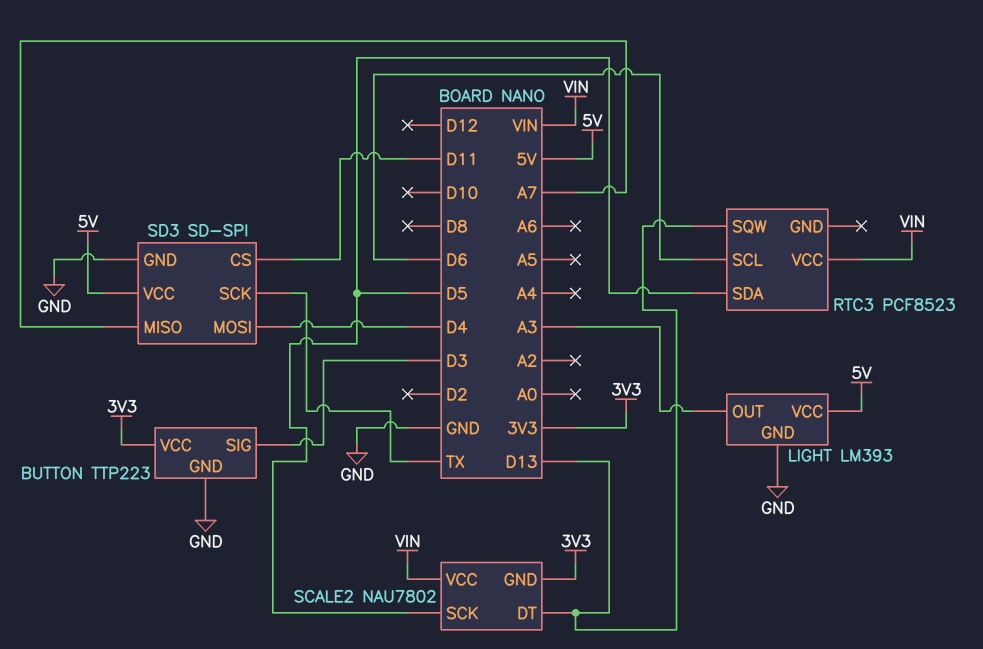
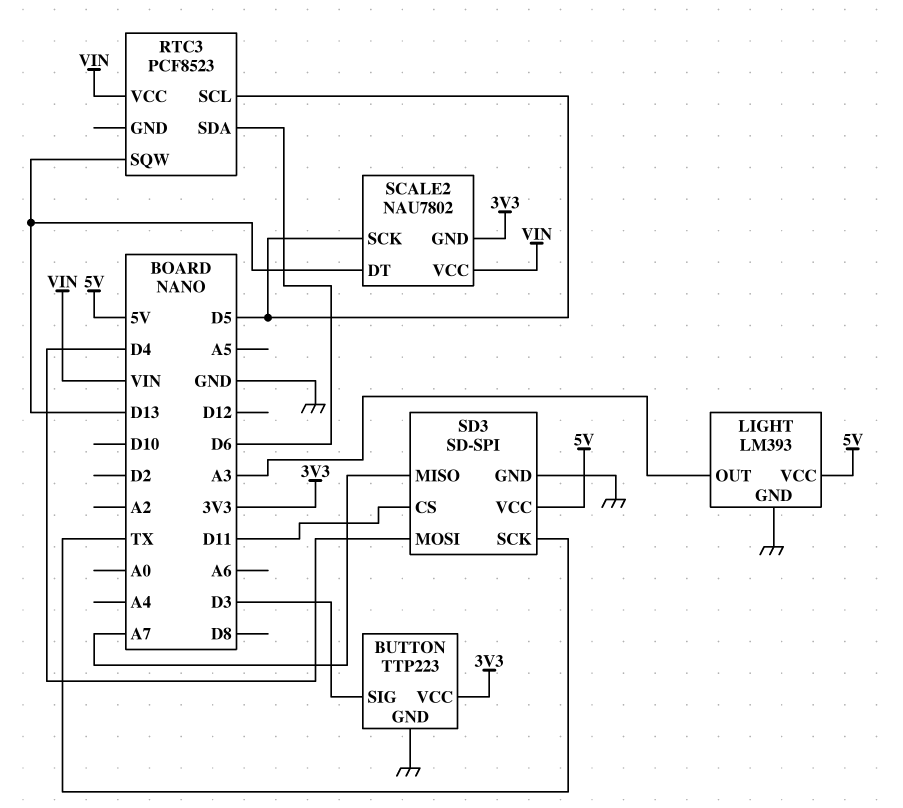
RTC3 pin SCL: D6 -> D5
RTC3 pin SDA: D5 -> D6

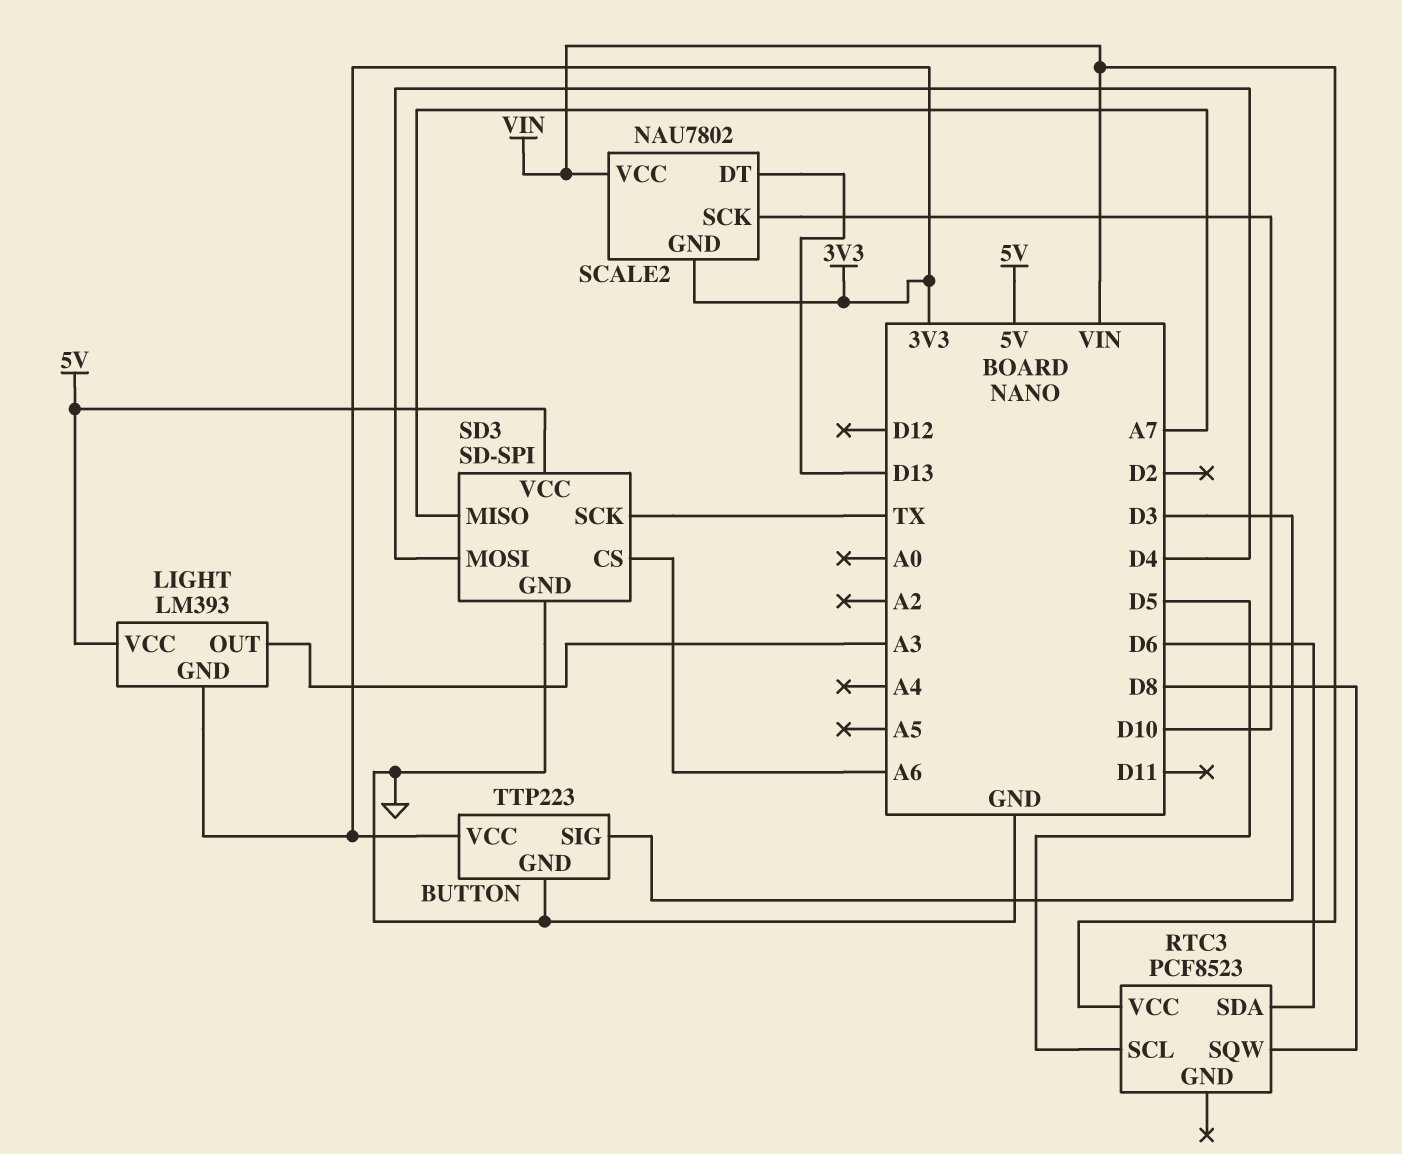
LIGHT pin GND: GND -> 3V3
RTC3 pin SQW: D13 -> D8
SCALE2 pin SCK: D5 -> D10
SD3 pin CS: D11 -> A6

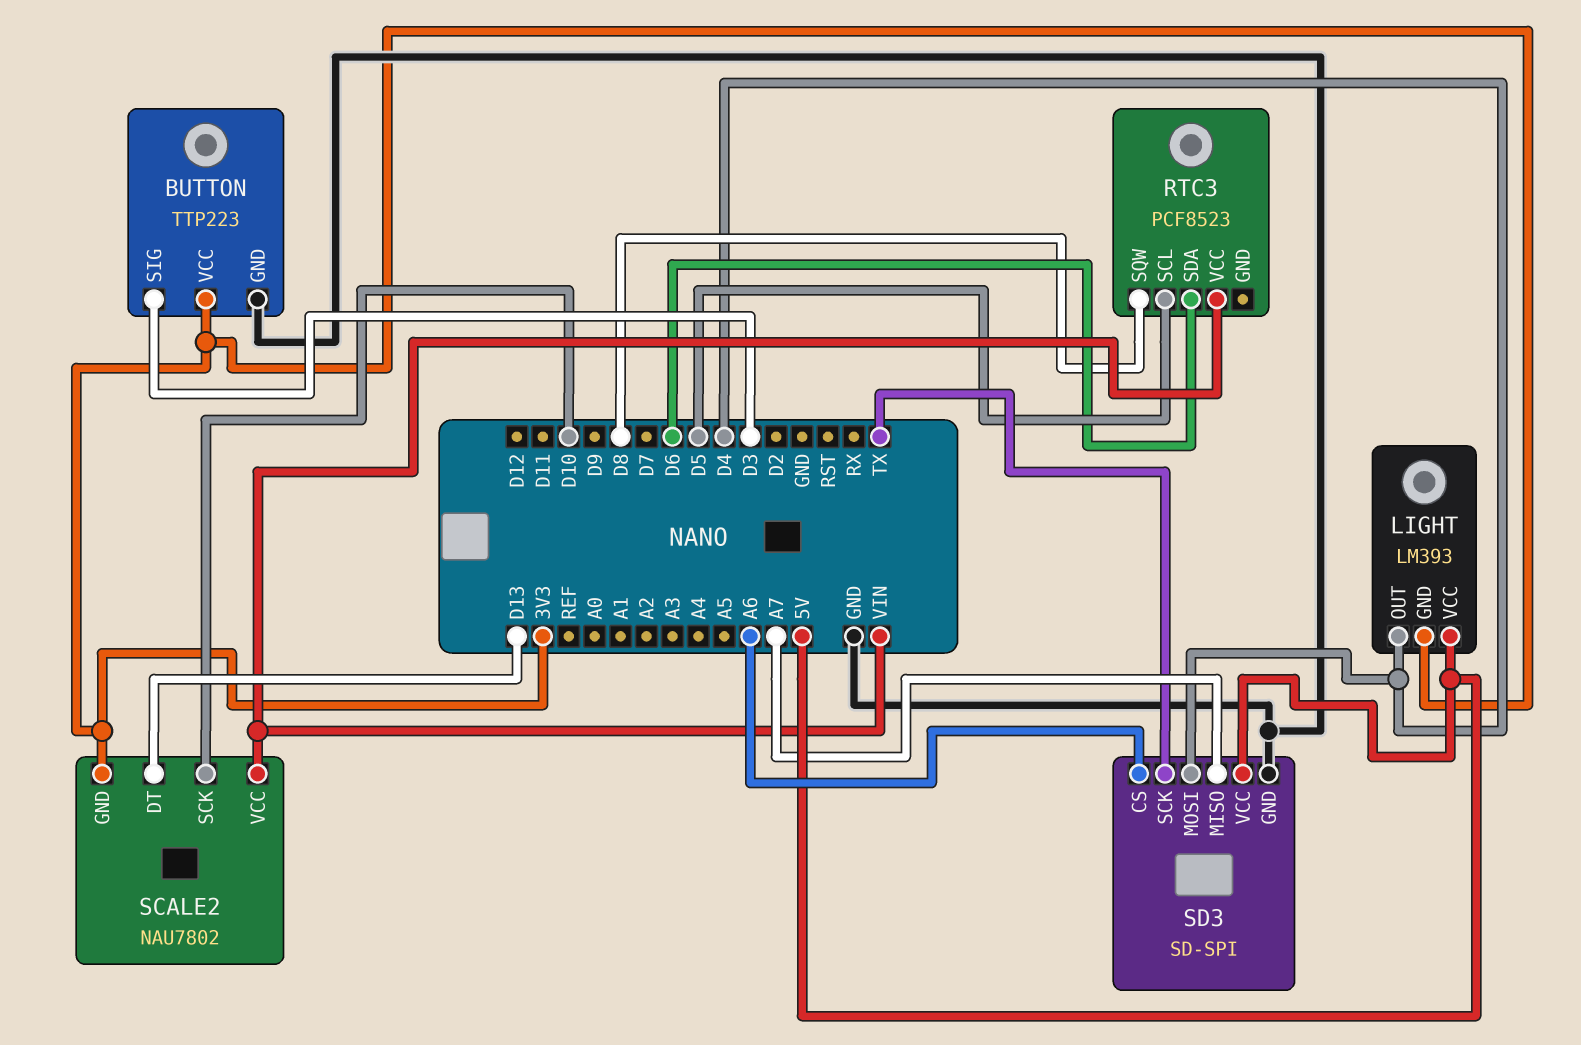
LIGHT pin OUT: A3 -> D4

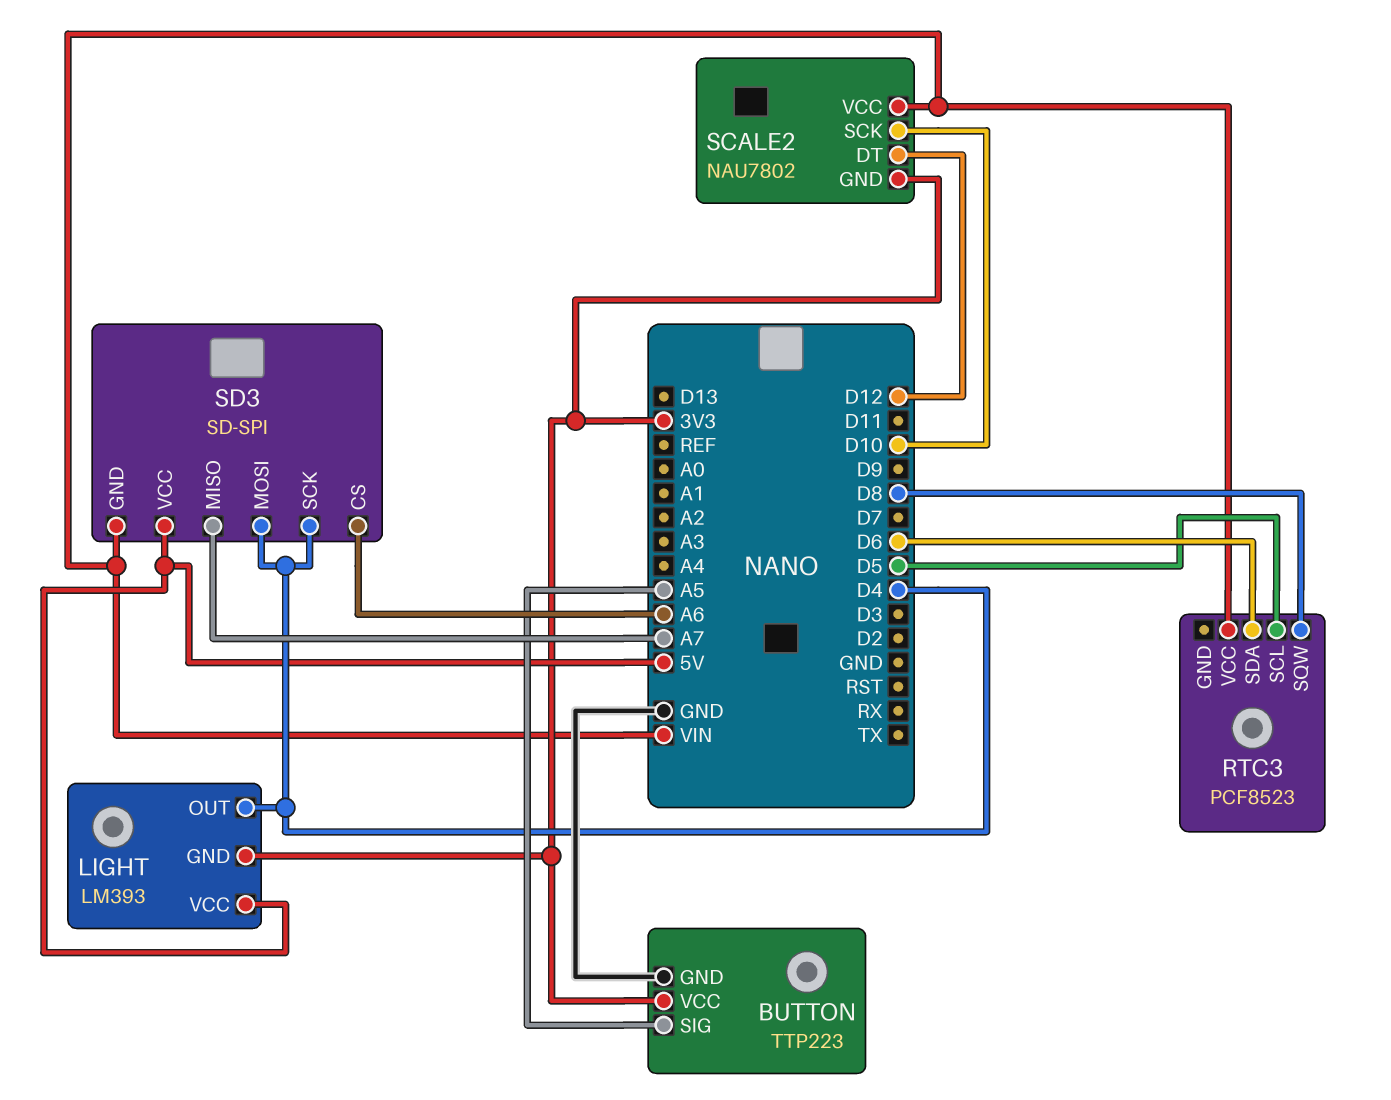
BUTTON pin SIG: D3 -> A5
SCALE2 pin DT: D13 -> D12
SD3 pin GND: GND -> VIN
SD3 pin SCK: TX -> D4

